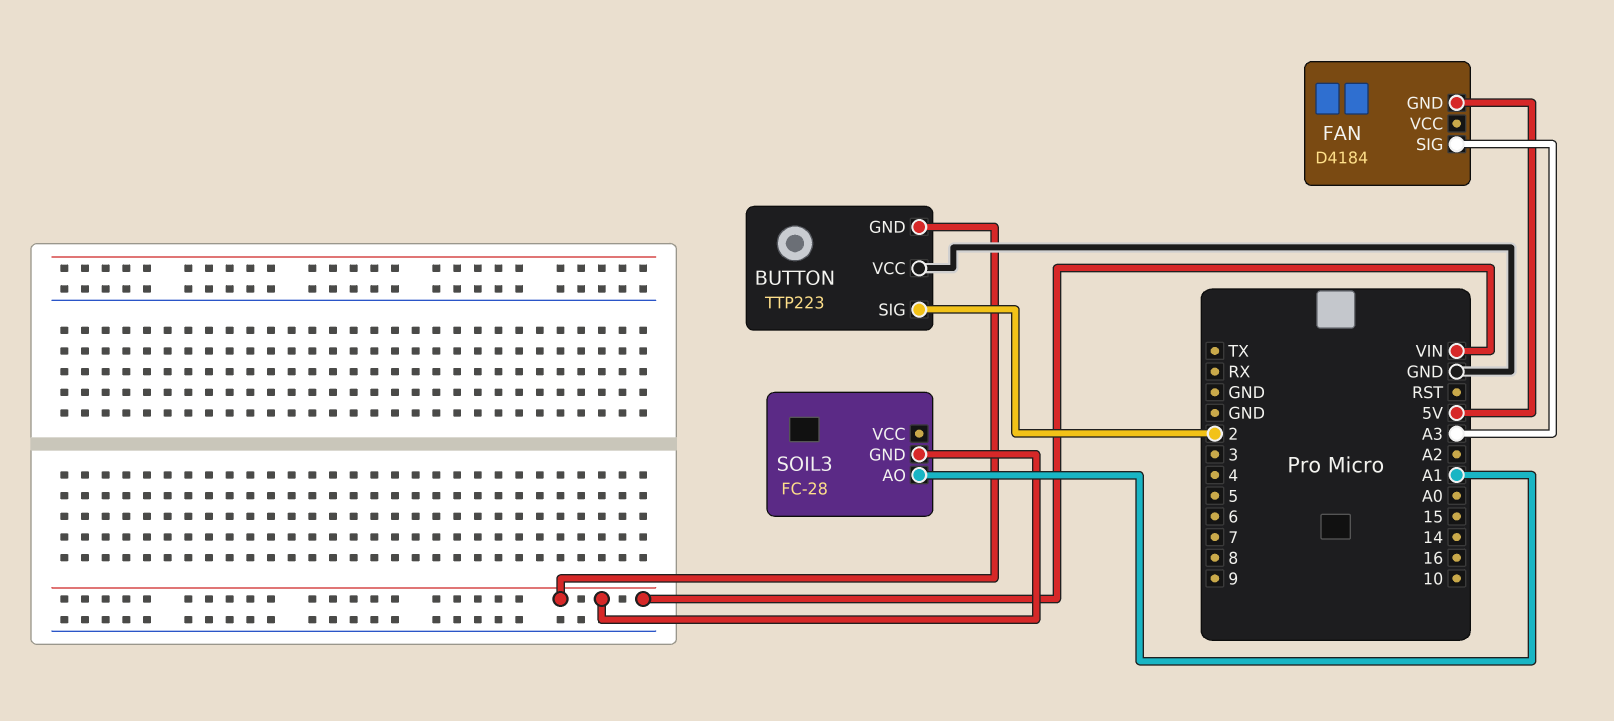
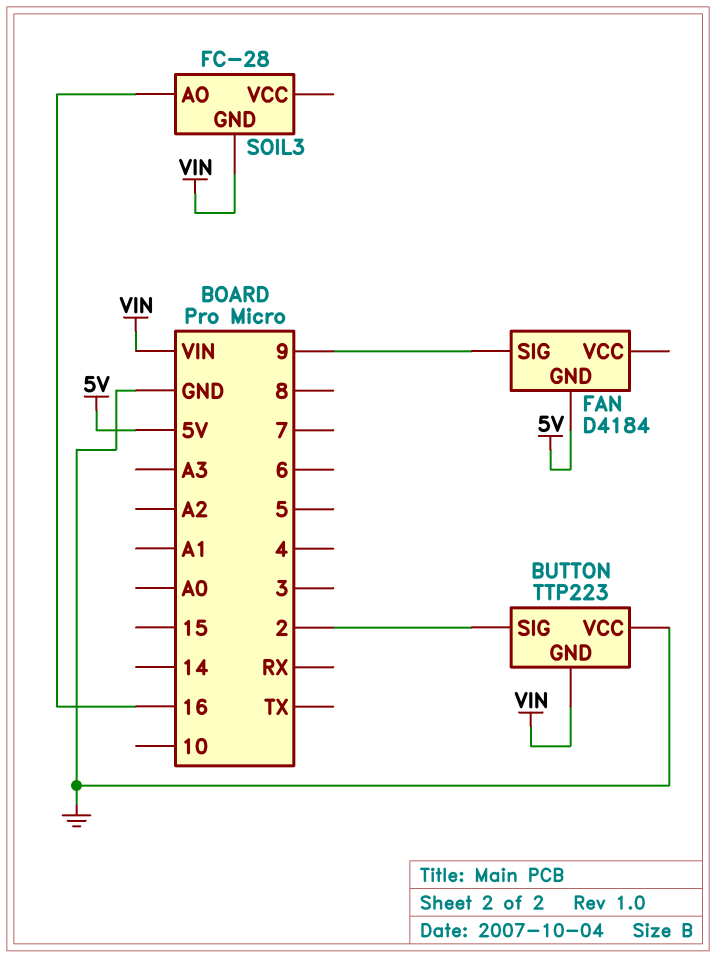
FAN pin SIG: A3 -> 9
SOIL3 pin AO: A1 -> 16

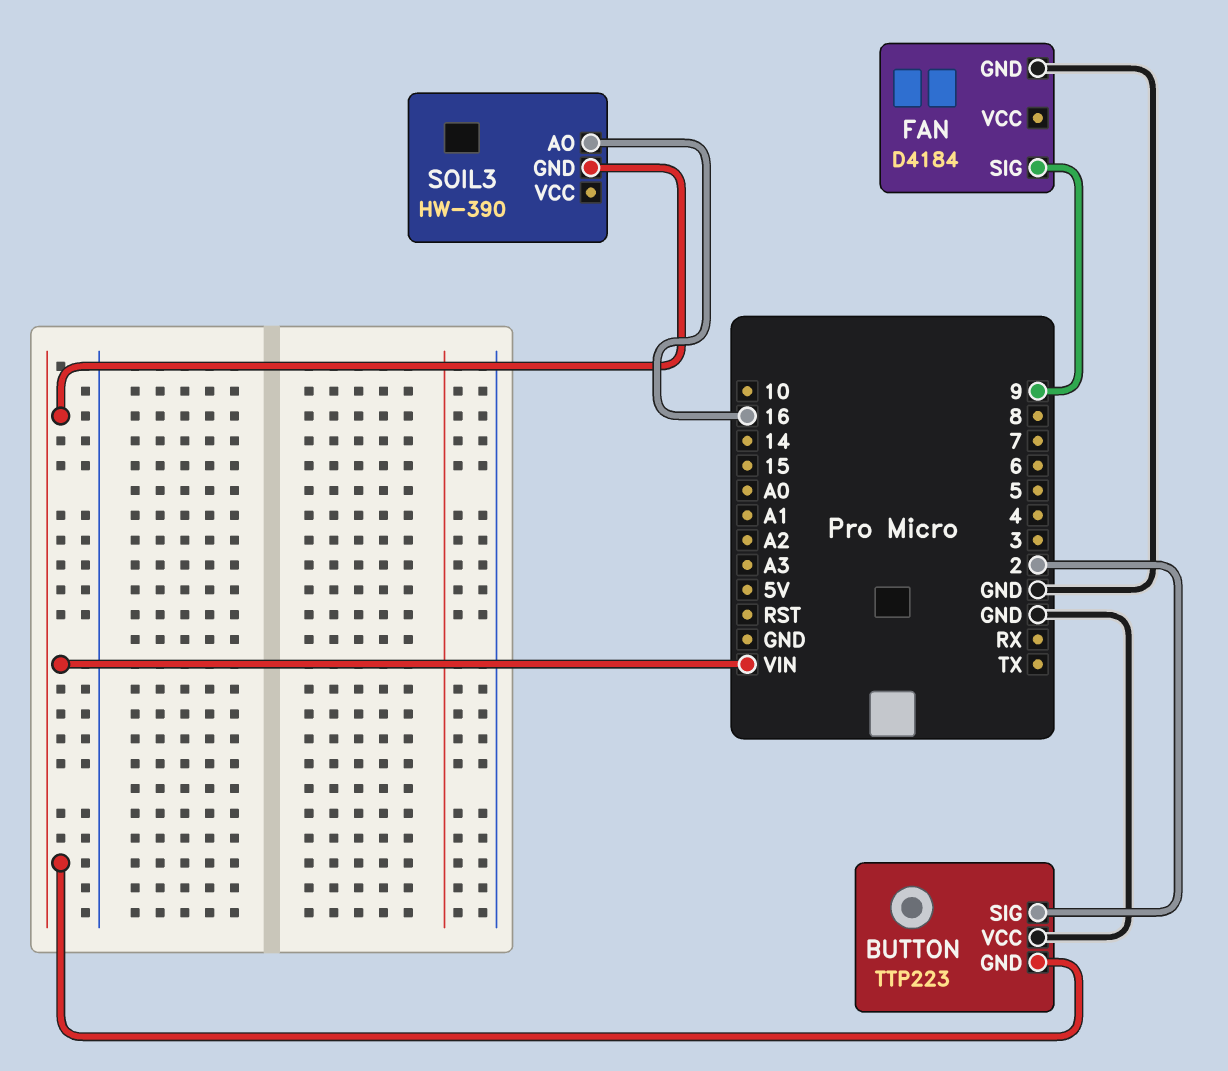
FAN pin GND: 5V -> GND
SOIL3: FC-28 -> HW-390

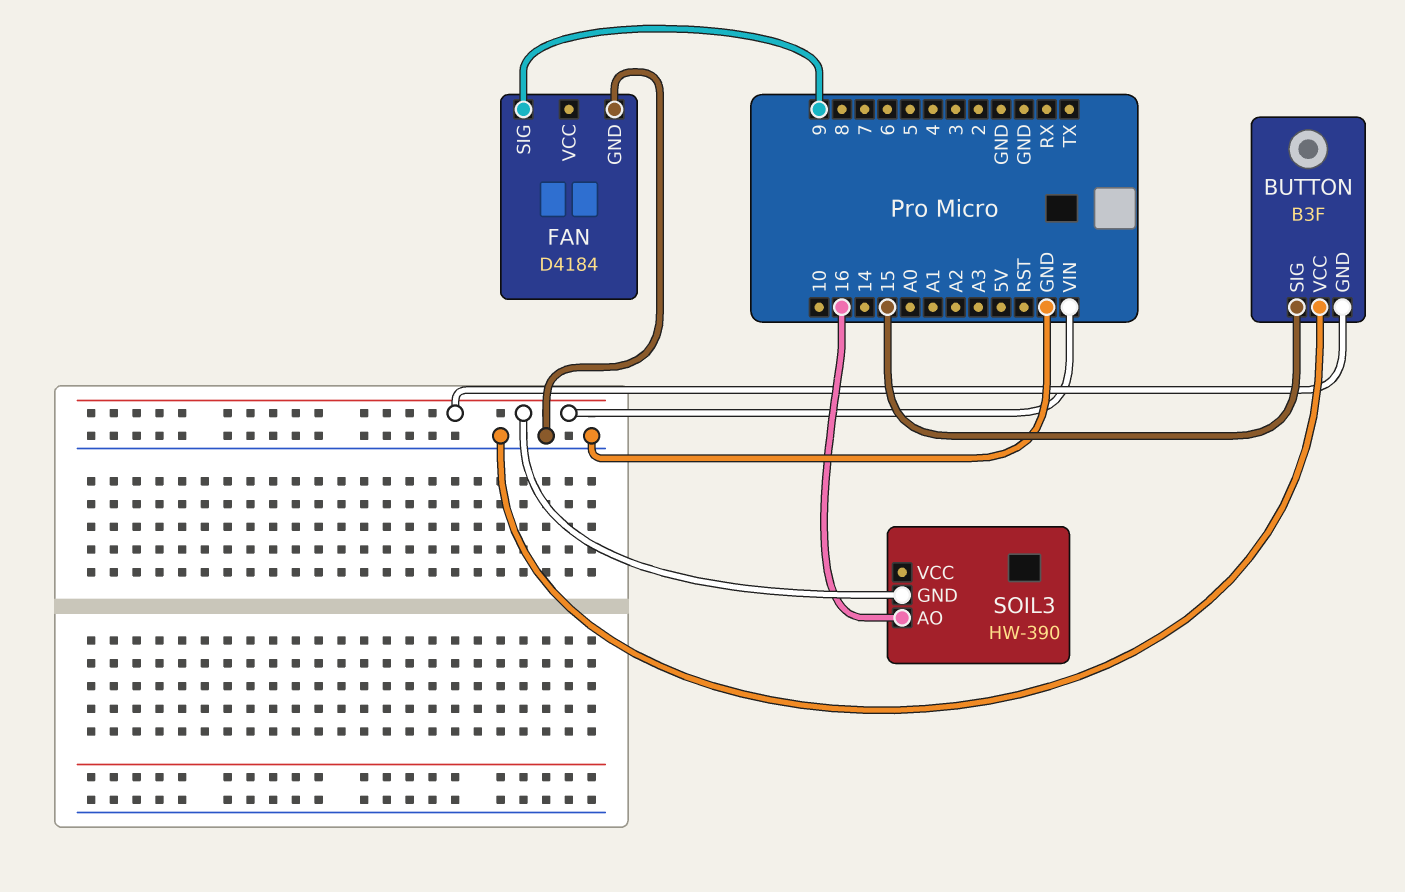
BUTTON: TTP223 -> B3F
BUTTON pin SIG: 2 -> 15

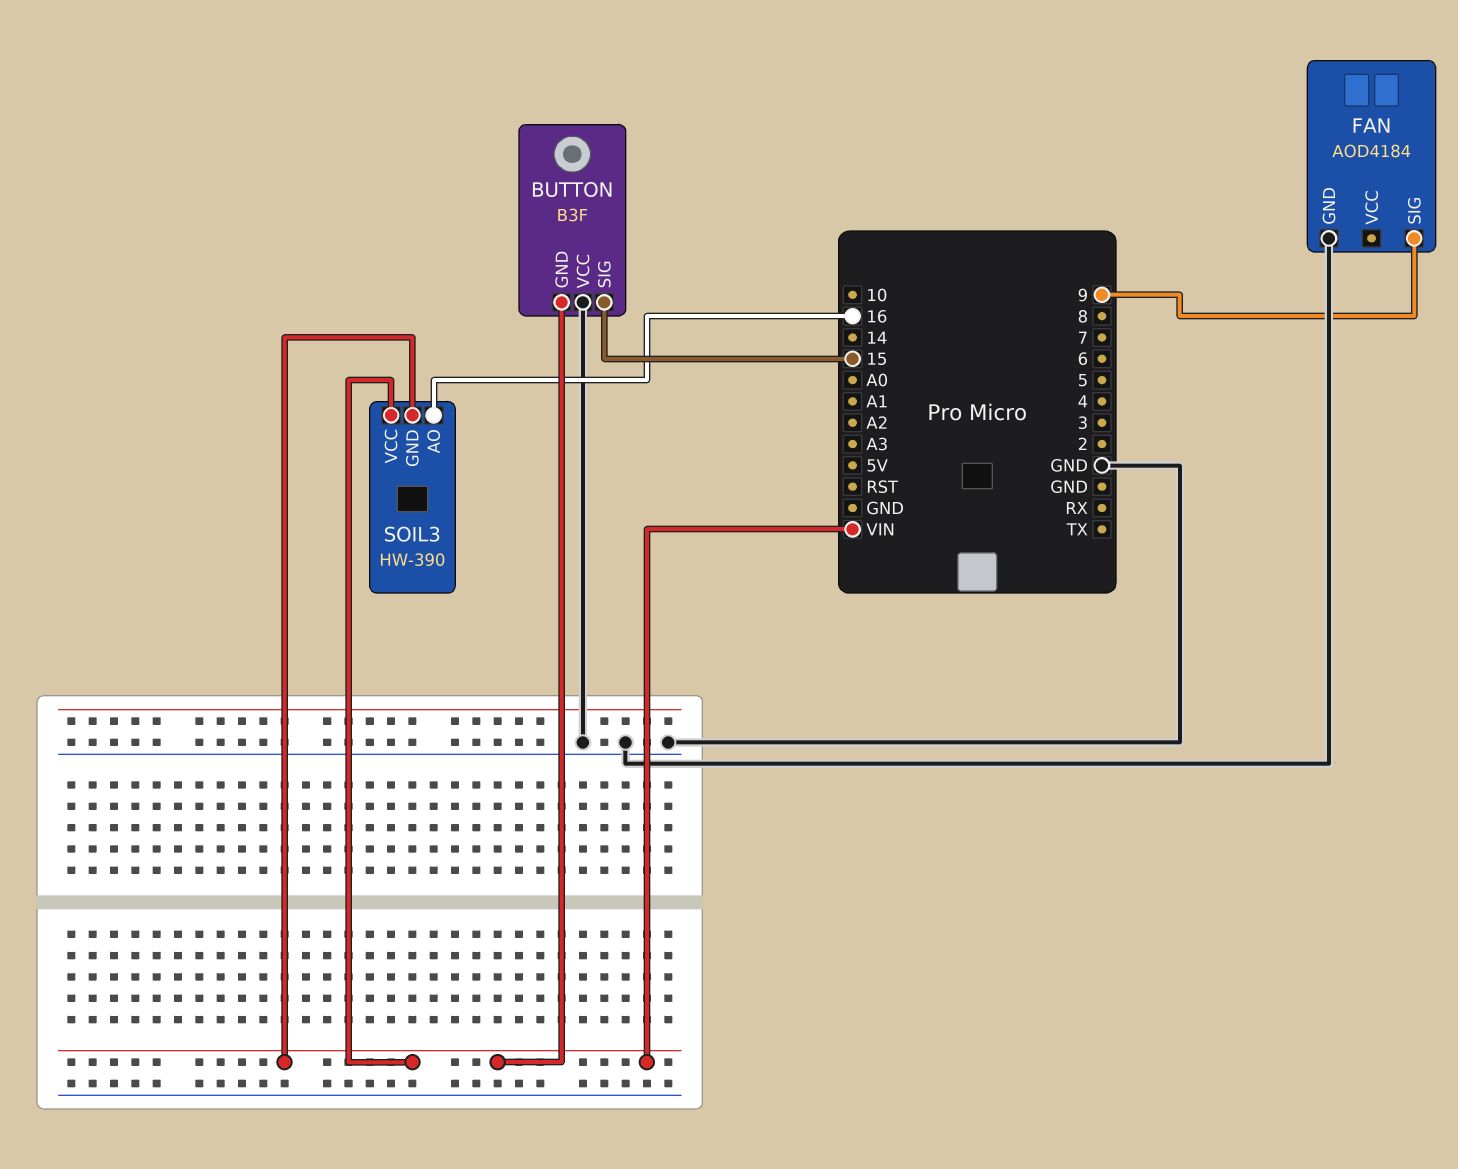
FAN: D4184 -> AOD4184
SOIL3 pin VCC: none -> VIN

